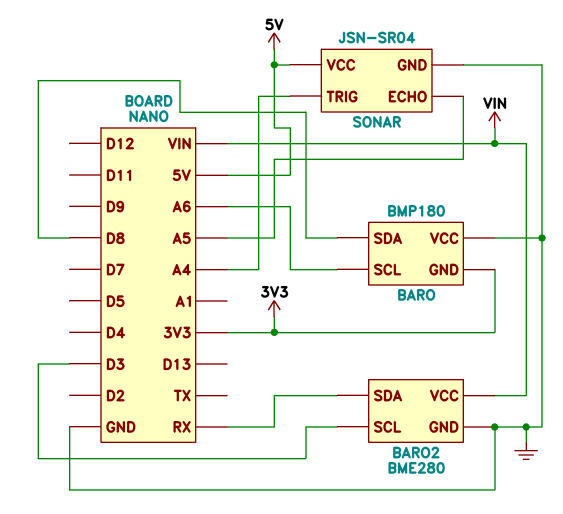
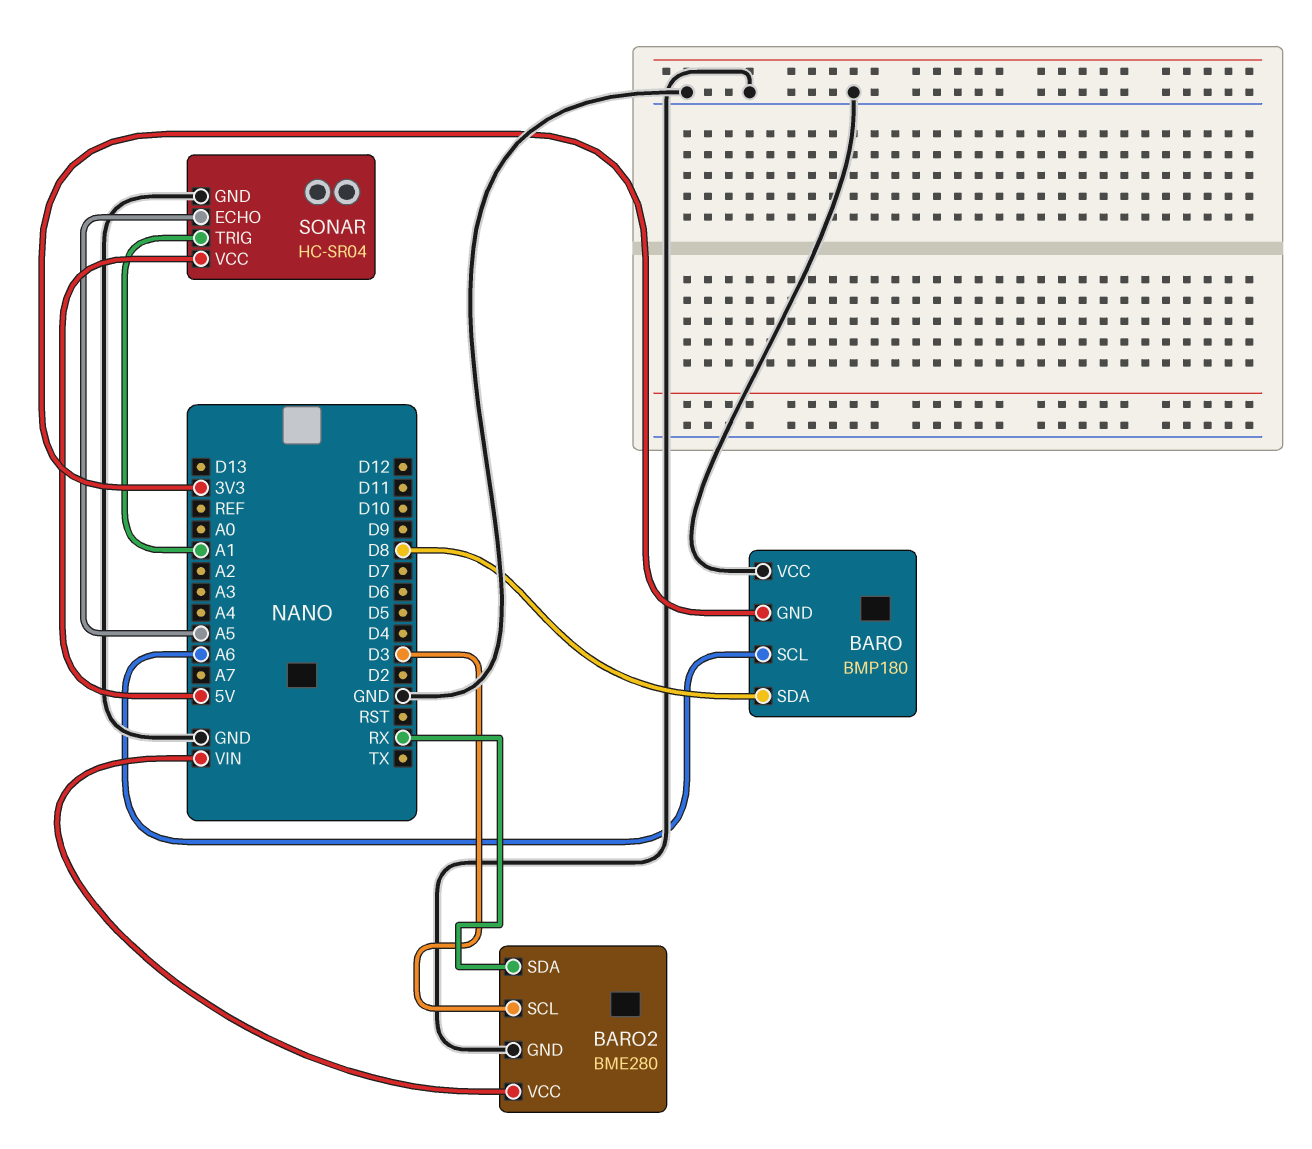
SONAR: JSN-SR04 -> HC-SR04
SONAR pin TRIG: A4 -> A1

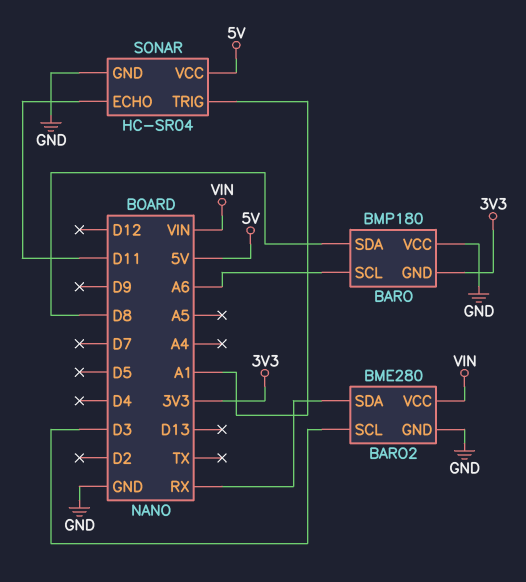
SONAR pin ECHO: A5 -> D11

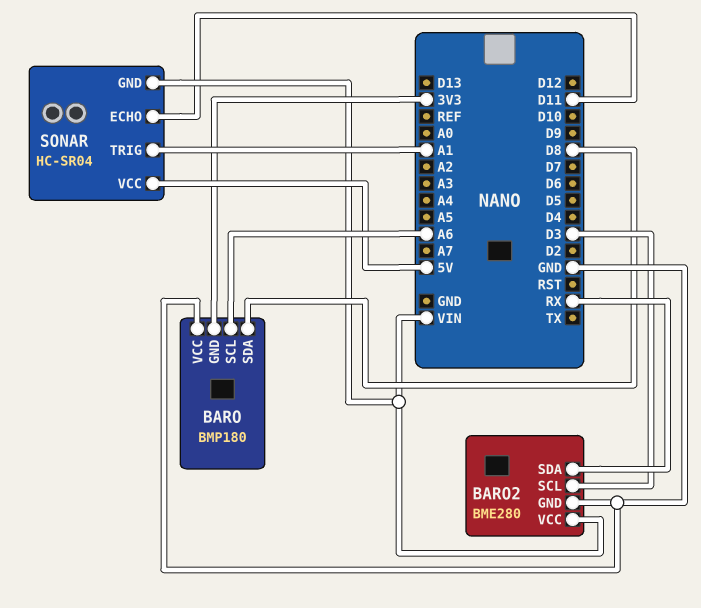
SONAR pin GND: GND -> VIN

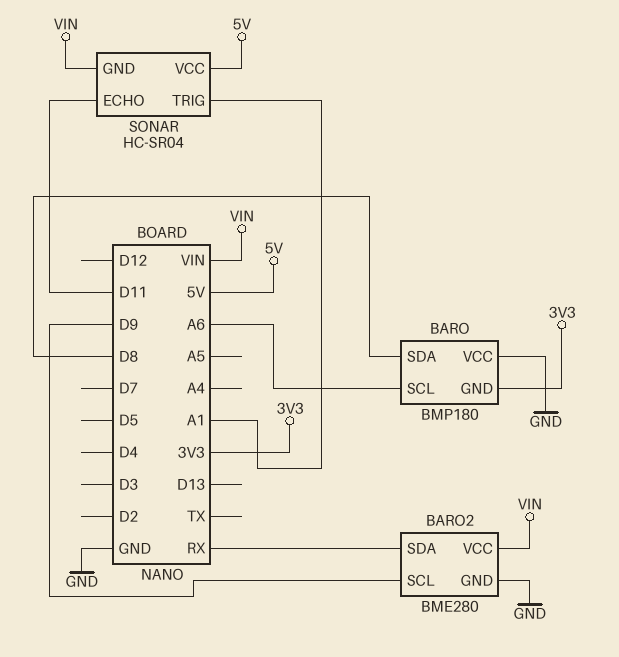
BARO2 pin SCL: D3 -> D9

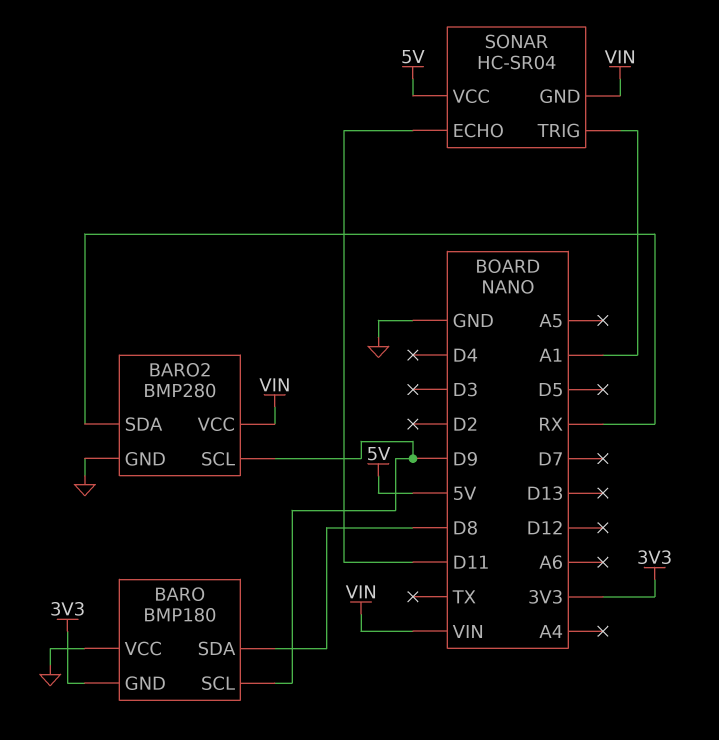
BARO pin SCL: A6 -> D9
BARO2: BME280 -> BMP280

